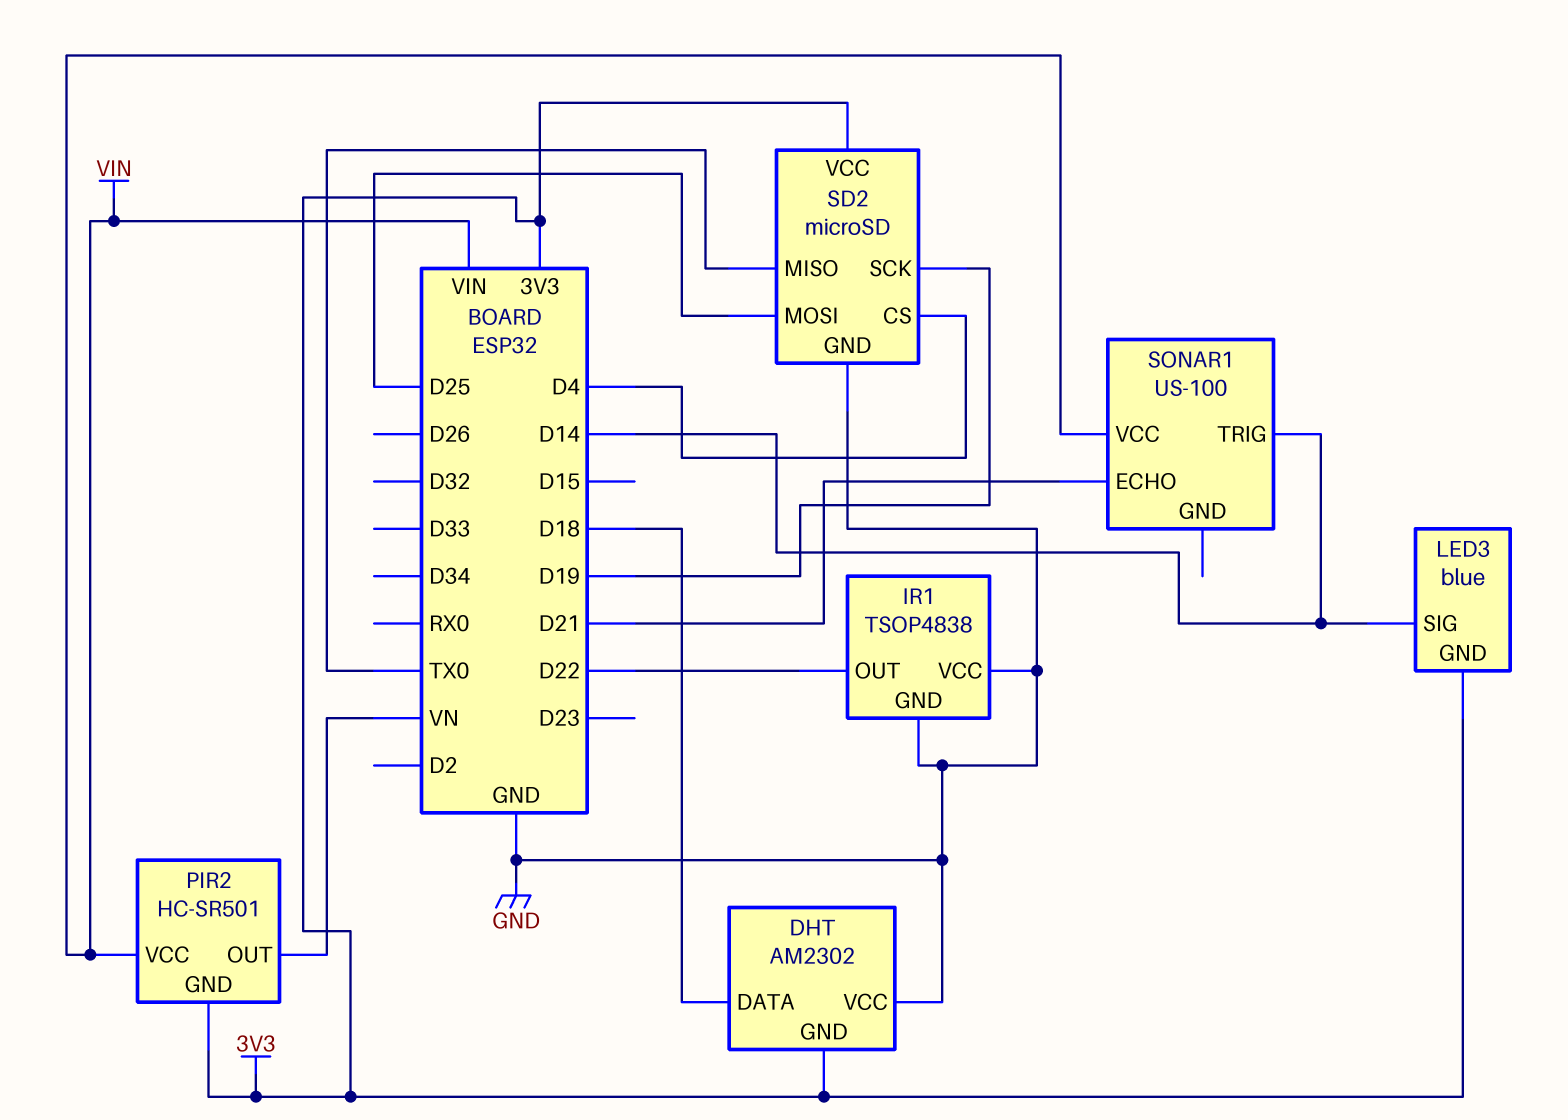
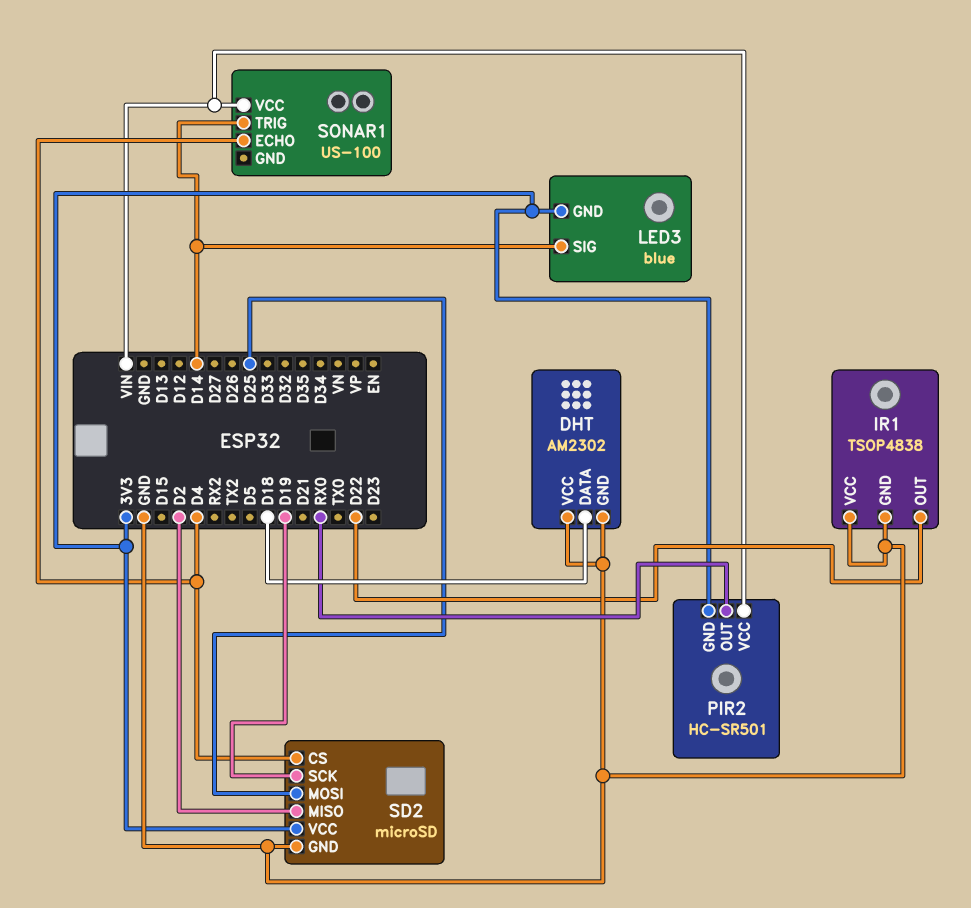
DHT pin GND: 3V3 -> GND
PIR2 pin OUT: VN -> RX0
SD2 pin MISO: TX0 -> D2
SONAR1 pin ECHO: D21 -> D4

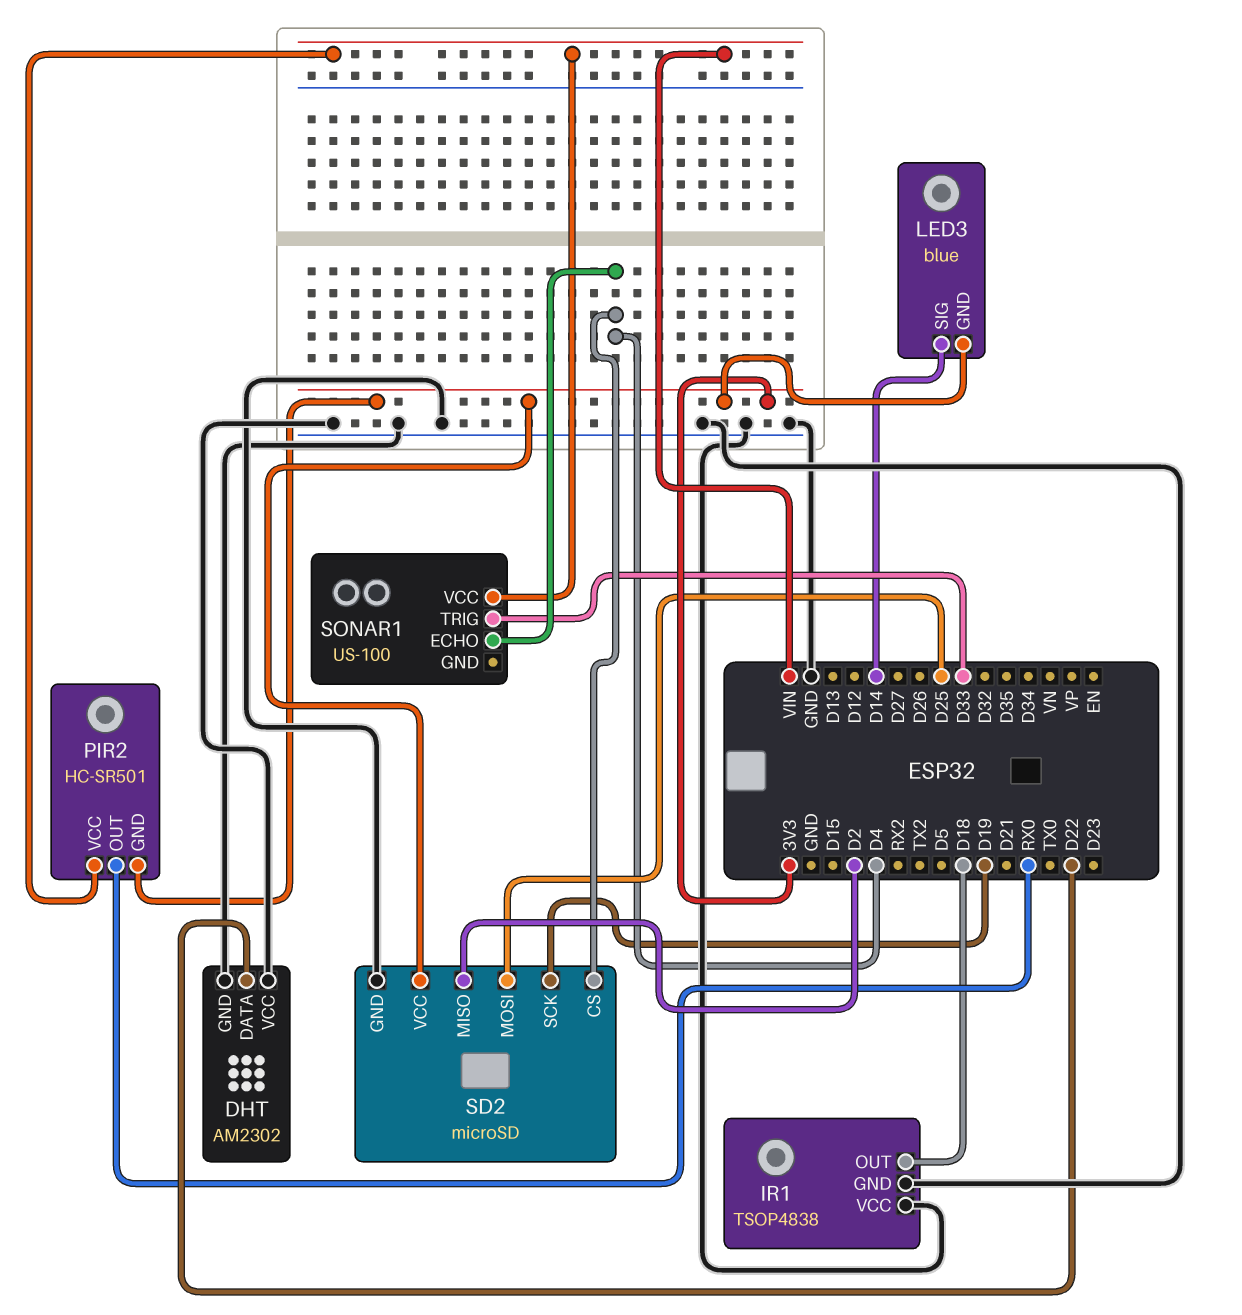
DHT pin DATA: D18 -> D22
IR1 pin OUT: D22 -> D18
SONAR1 pin TRIG: D14 -> D33

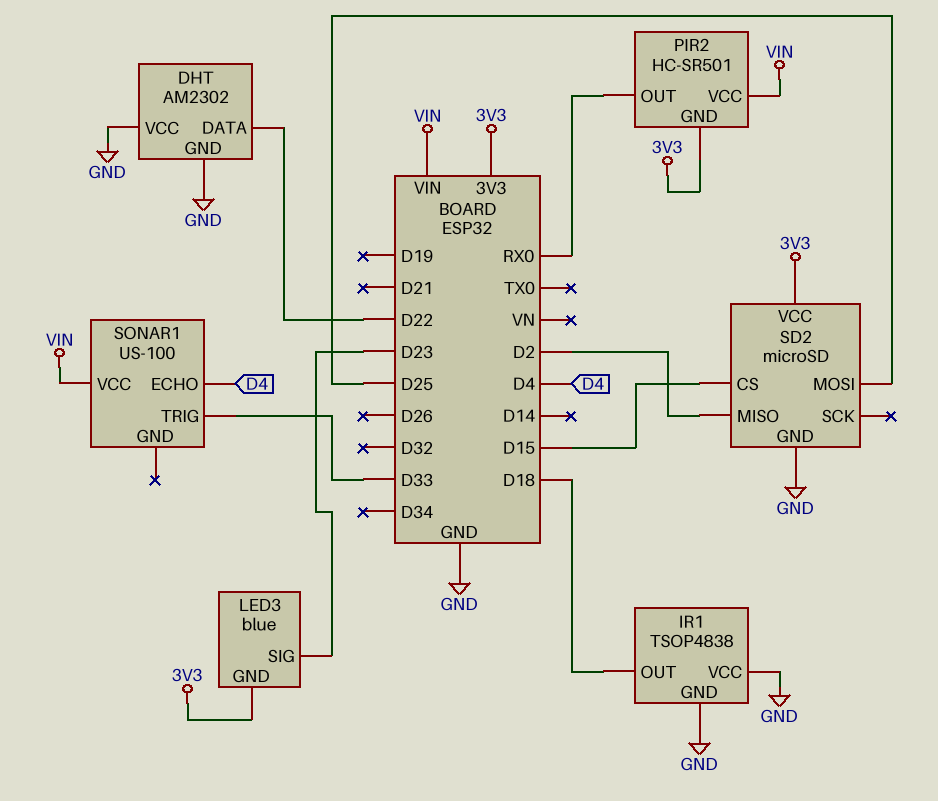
LED3 pin SIG: D14 -> D23
SD2 pin CS: D4 -> D15
SD2 pin SCK: D19 -> none

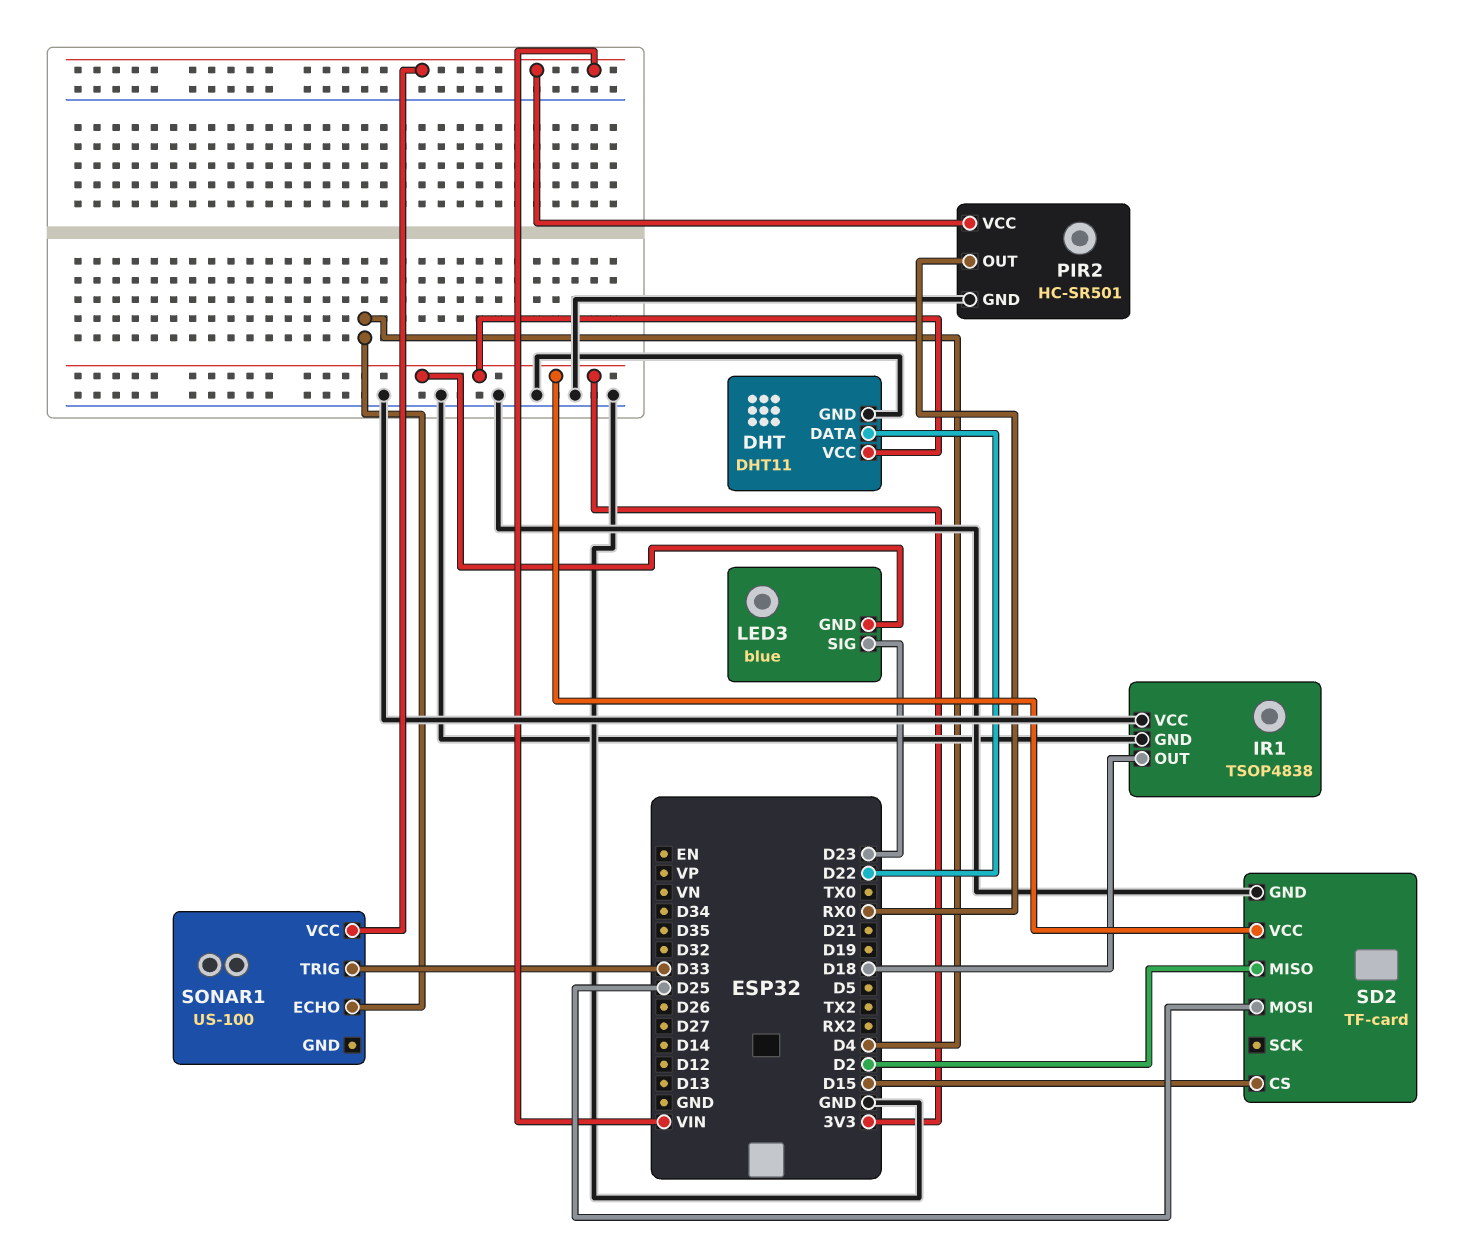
DHT: AM2302 -> DHT11
DHT pin VCC: GND -> 3V3
PIR2 pin GND: 3V3 -> GND
SD2: microSD -> TF-card

